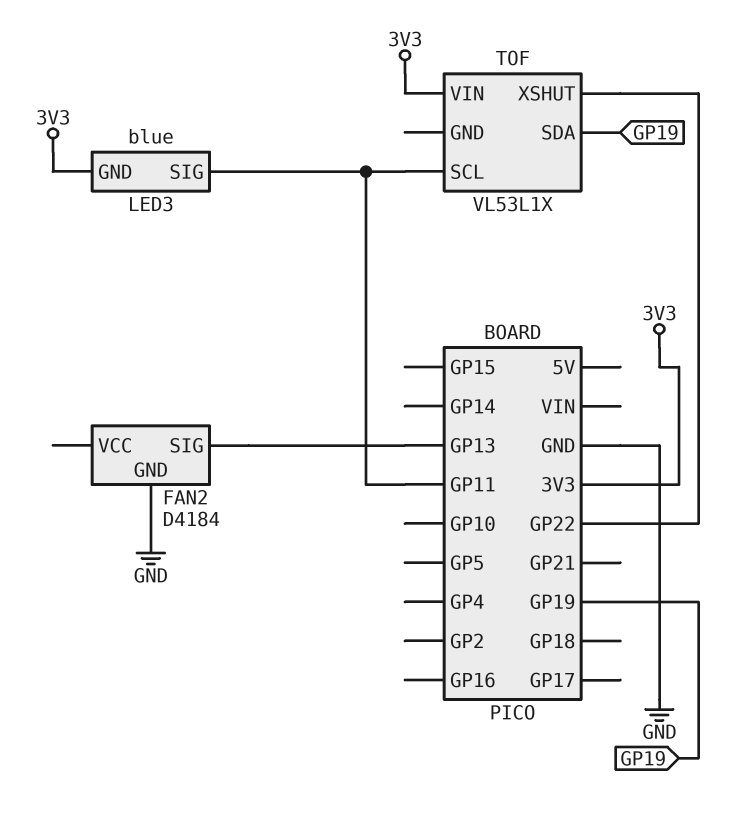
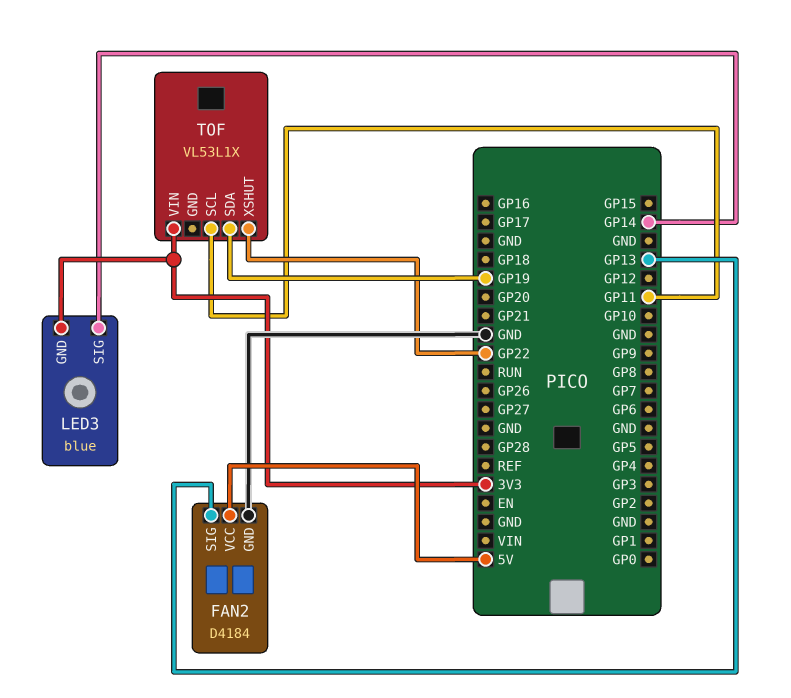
FAN2 pin VCC: none -> 5V
LED3 pin SIG: GP11 -> GP14

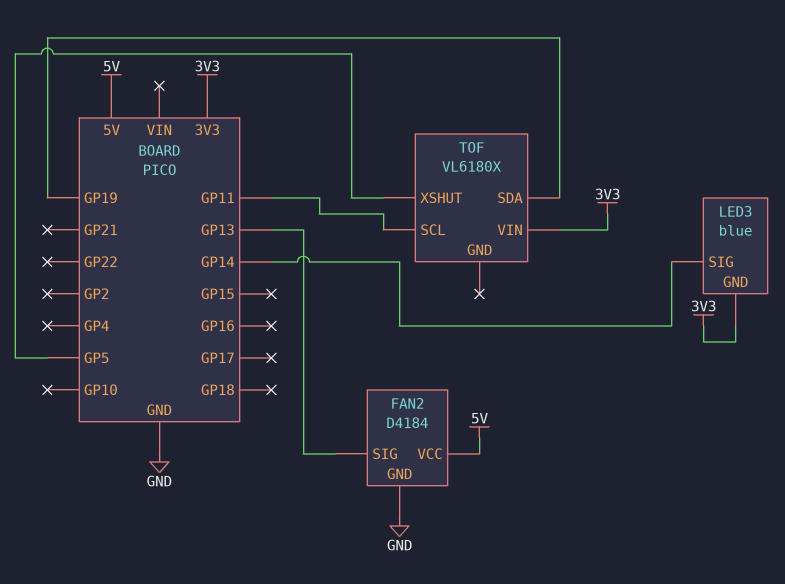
TOF: VL53L1X -> VL6180X
TOF pin XSHUT: GP22 -> GP5

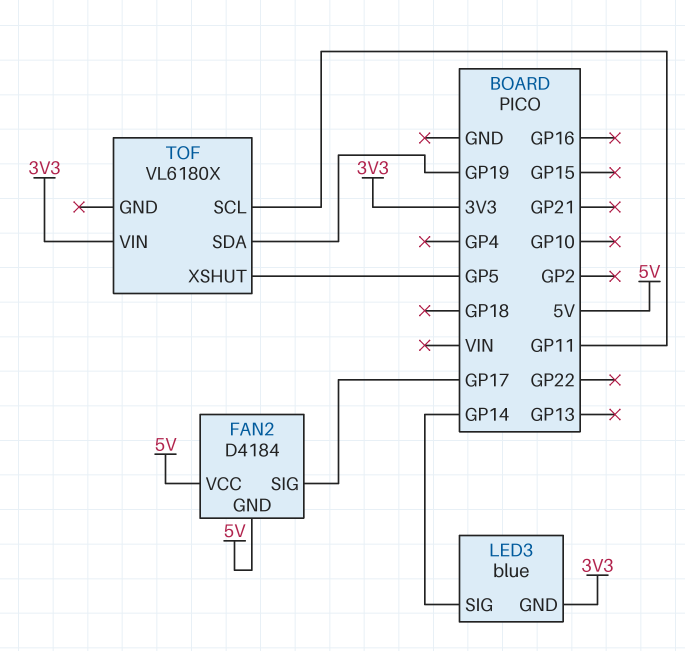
FAN2 pin GND: GND -> 5V
FAN2 pin SIG: GP13 -> GP17

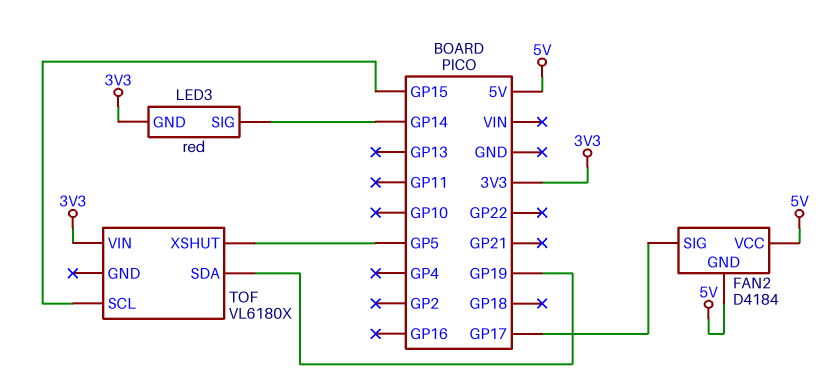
LED3: blue -> red
TOF pin SCL: GP11 -> GP15

